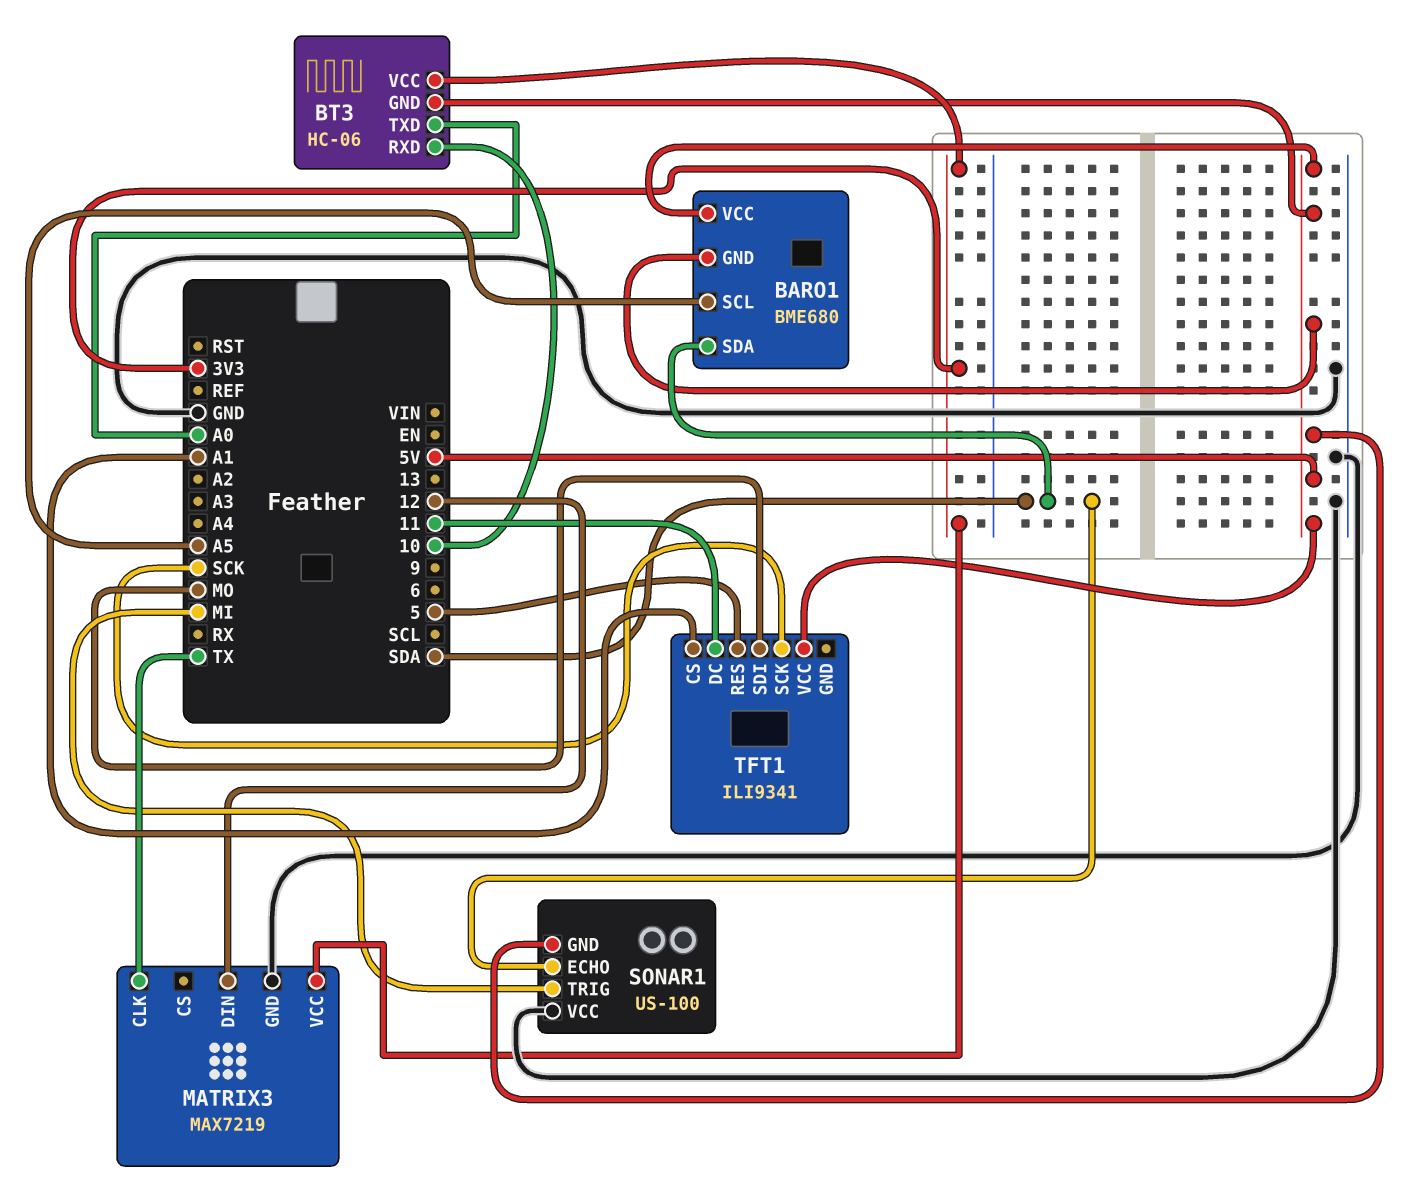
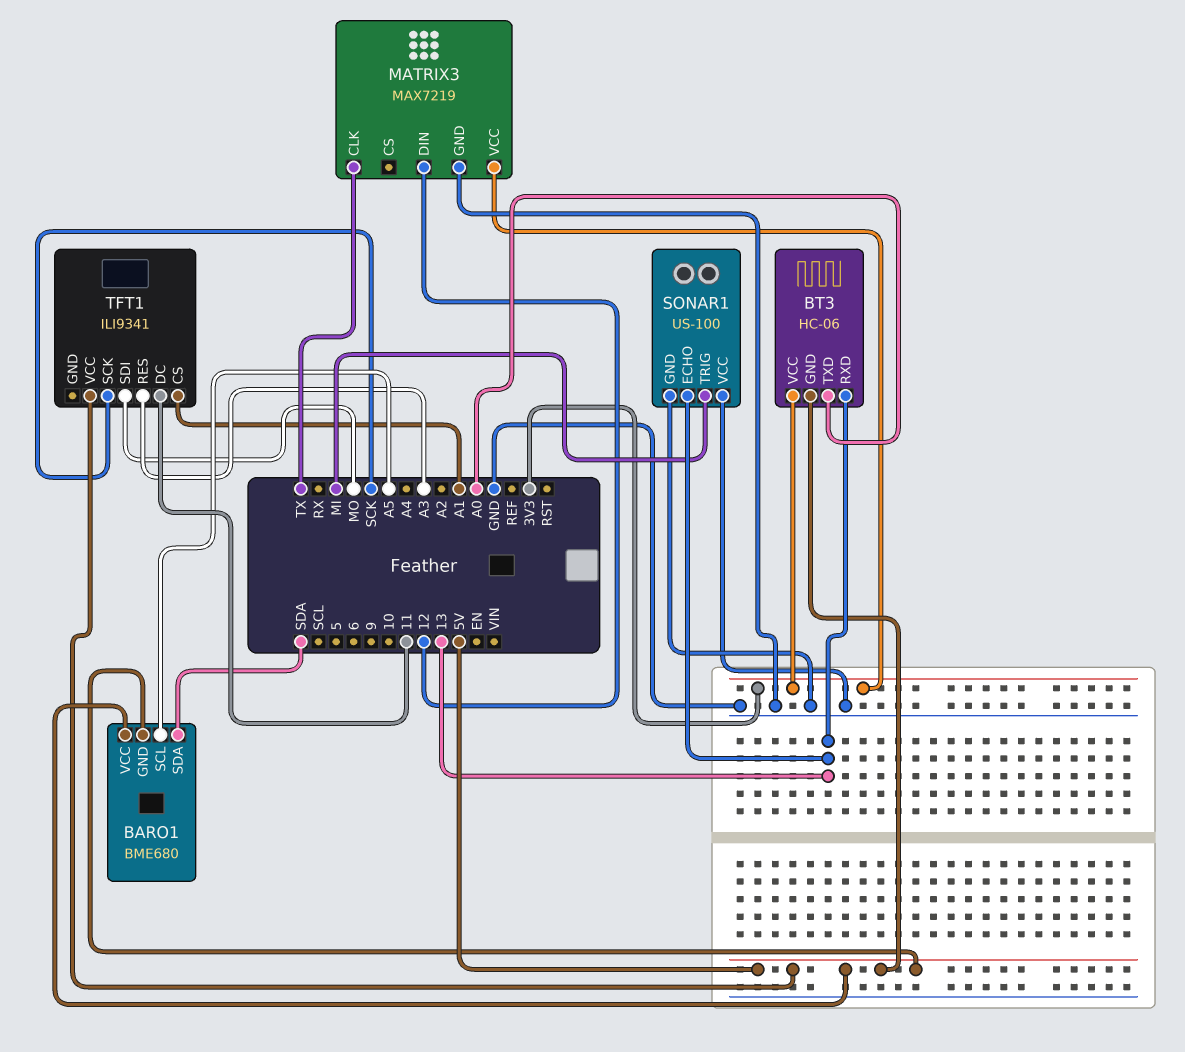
BT3 pin RXD: 10 -> 13
SONAR1 pin ECHO: SDA -> 13
SONAR1 pin GND: 5V -> GND
TFT1 pin RES: 5 -> A3

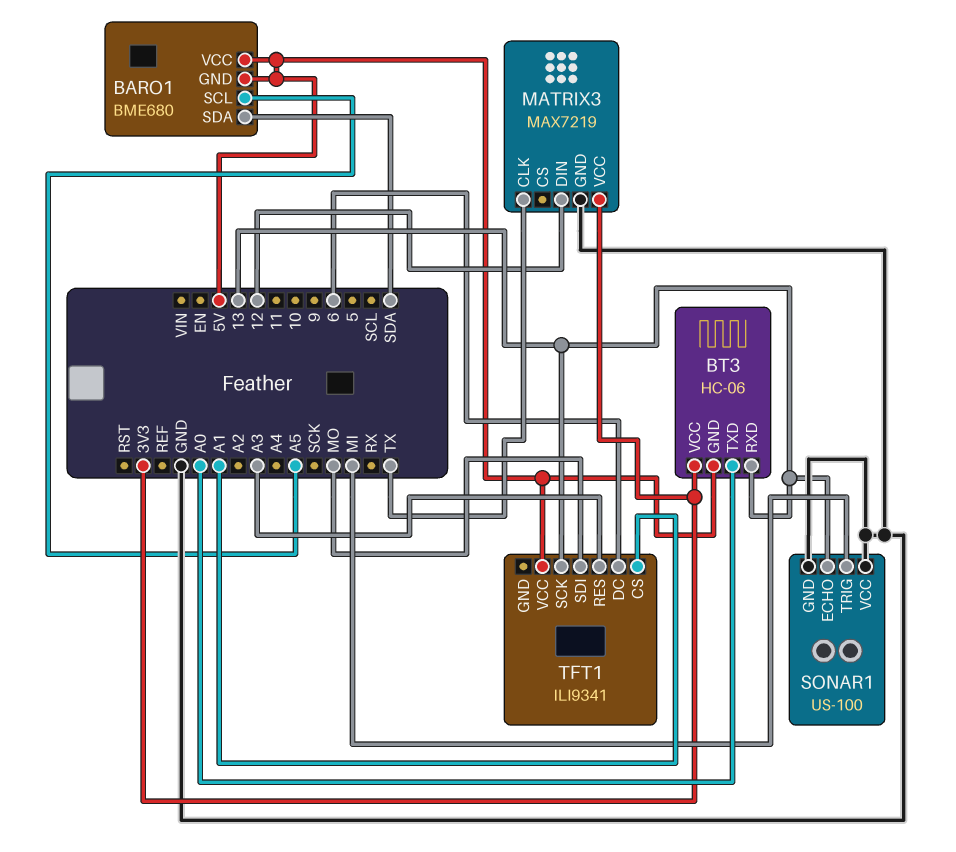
TFT1 pin DC: 11 -> 6
TFT1 pin SCK: SCK -> 13

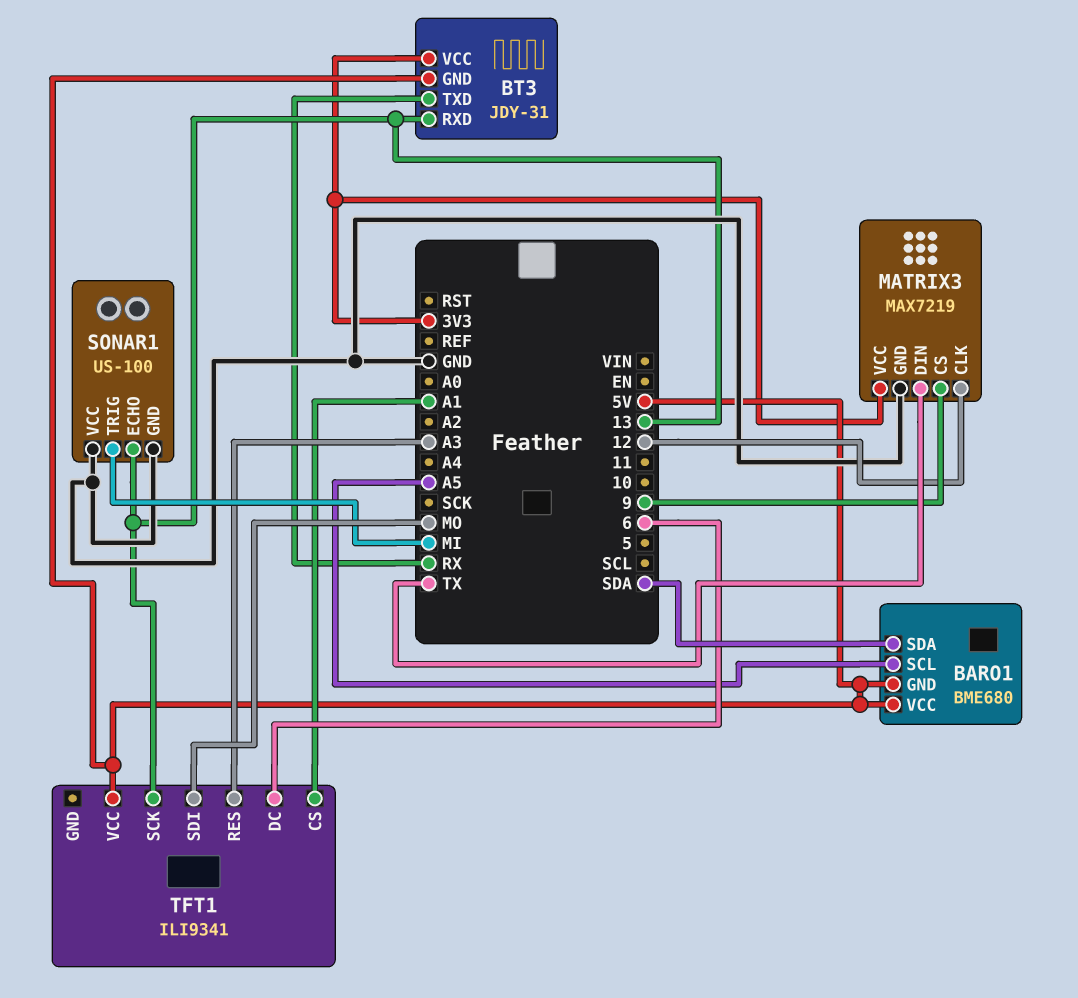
BT3: HC-06 -> JDY-31
BT3 pin TXD: A0 -> RX
MATRIX3 pin CLK: TX -> 12
MATRIX3 pin CS: none -> 9
MATRIX3 pin DIN: 12 -> TX

